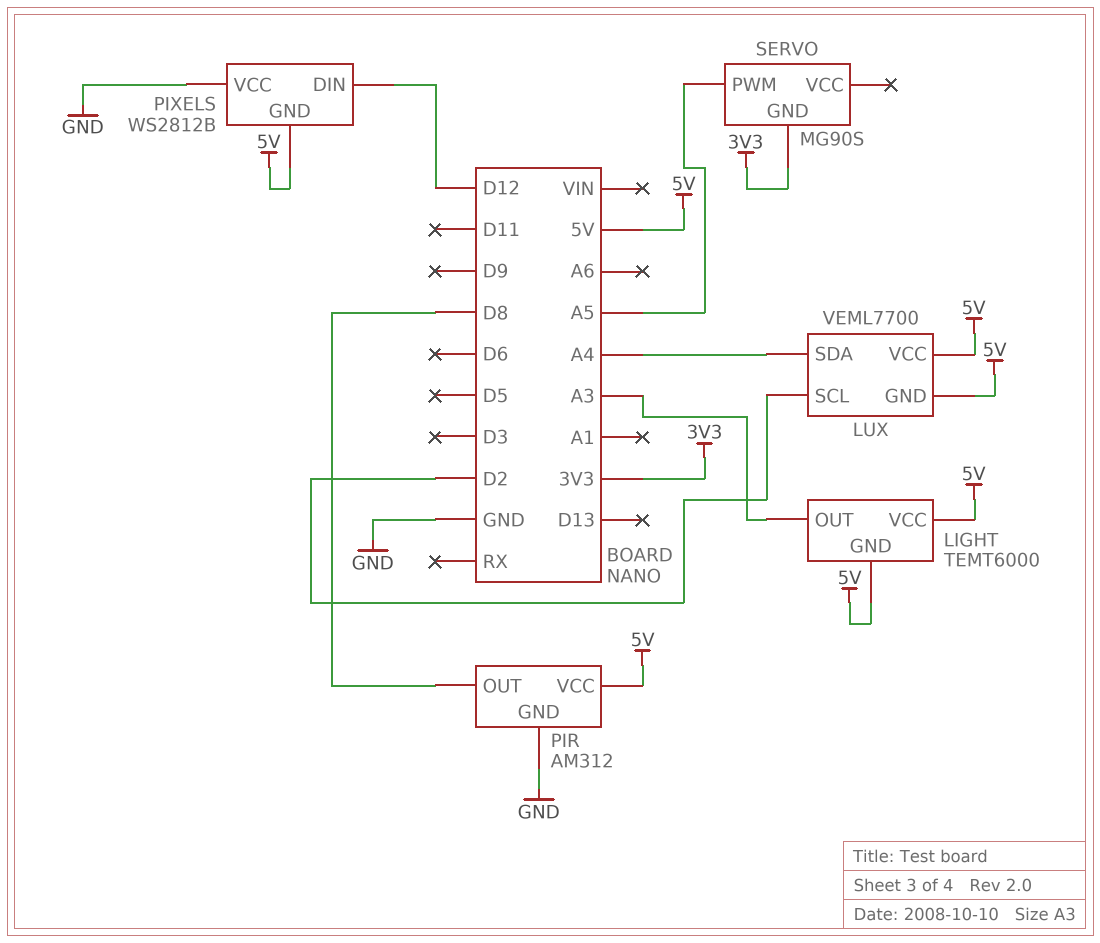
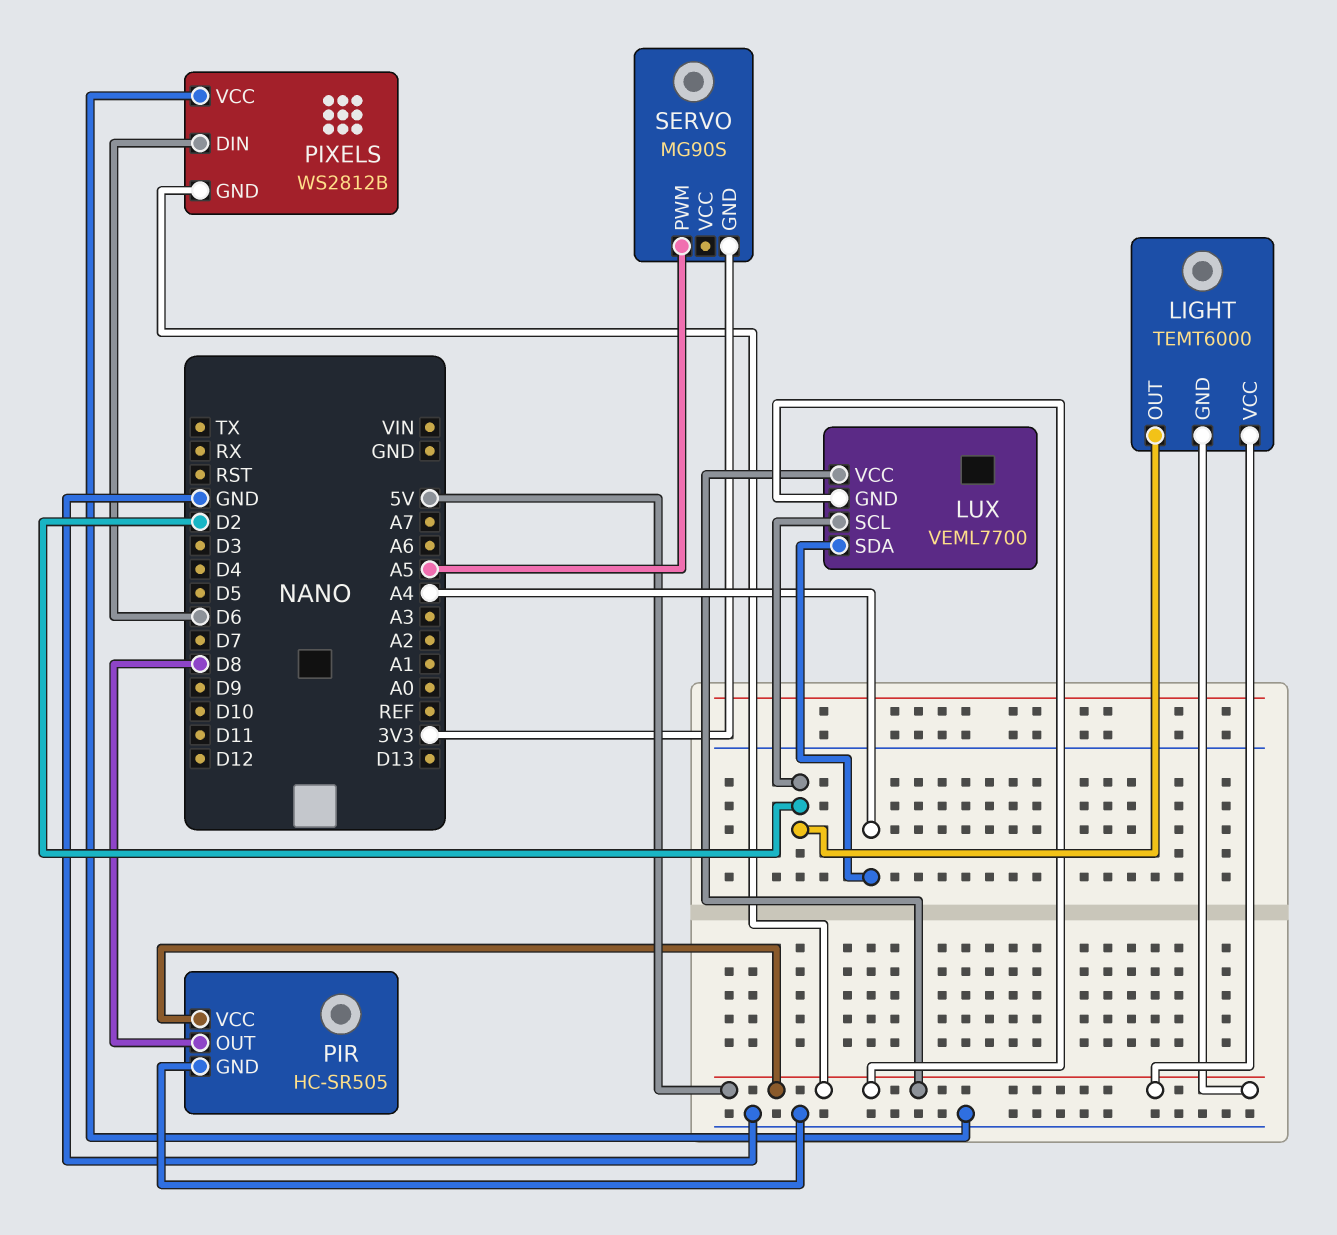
LIGHT pin OUT: A3 -> D2
PIR: AM312 -> HC-SR505
PIXELS pin DIN: D12 -> D6

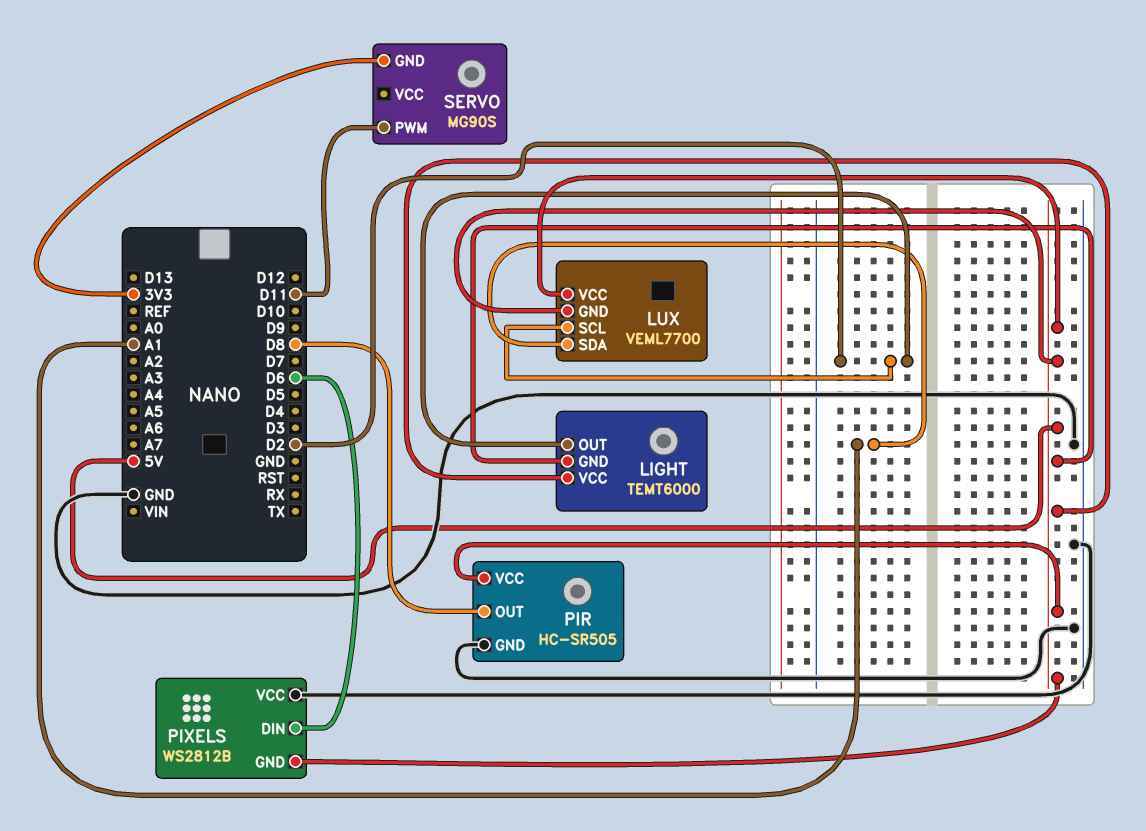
LUX pin SDA: A4 -> A1
SERVO pin PWM: A5 -> D11

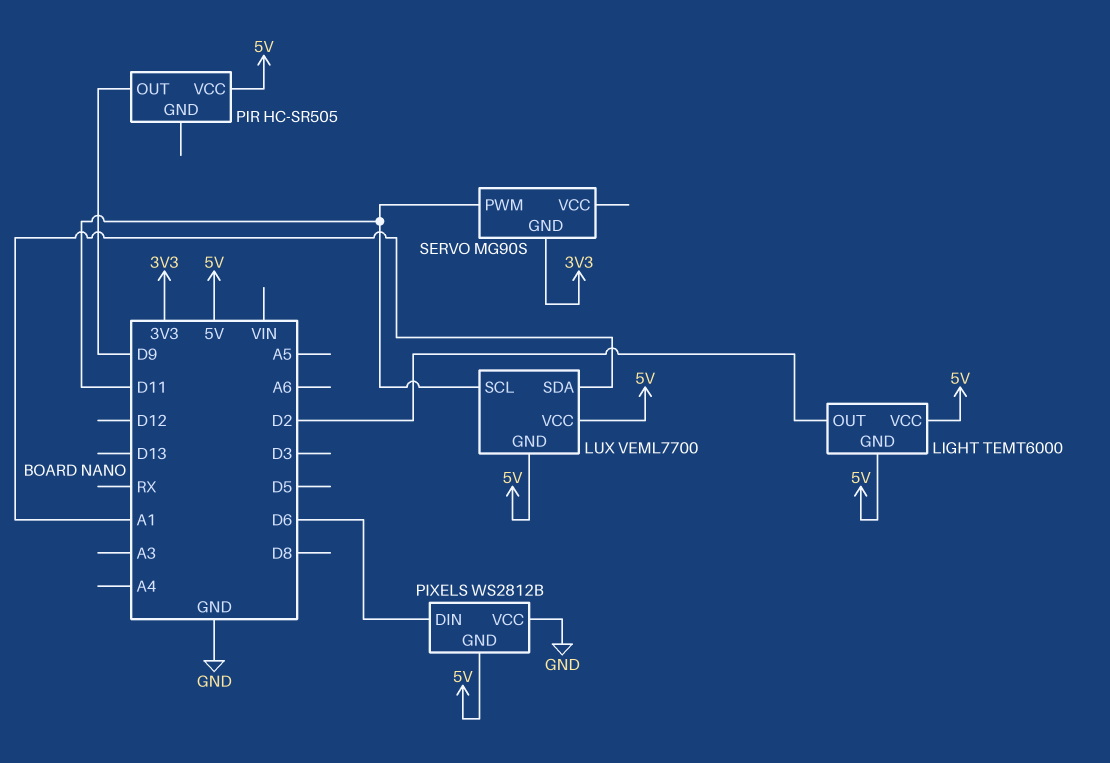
LUX pin SCL: D2 -> D11
PIR pin GND: GND -> none
PIR pin OUT: D8 -> D9

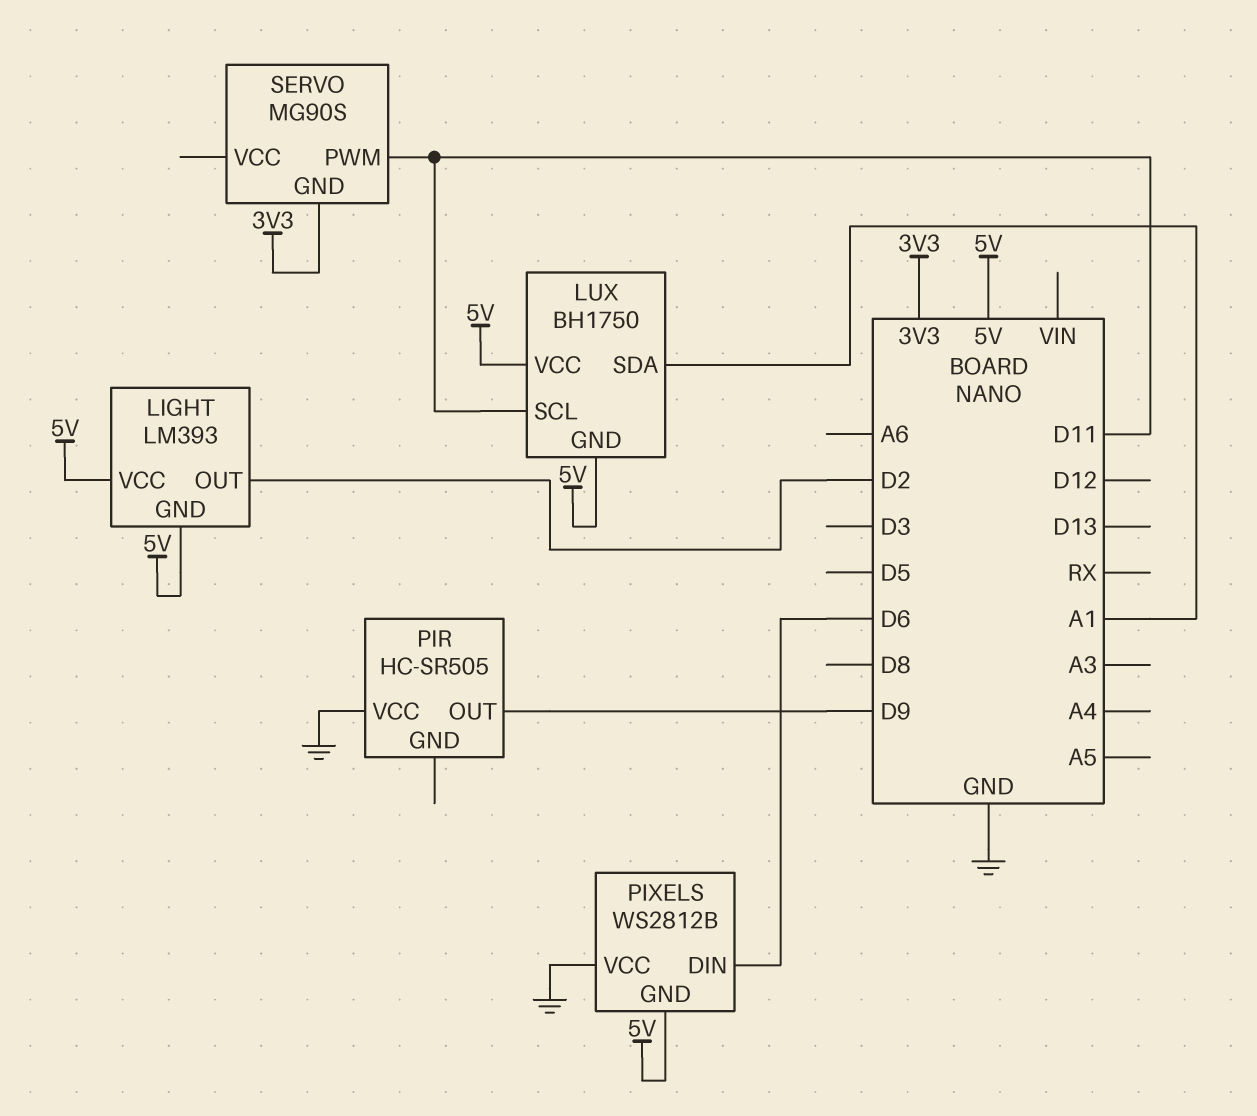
LIGHT: TEMT6000 -> LM393
LUX: VEML7700 -> BH1750
PIR pin VCC: 5V -> GND

